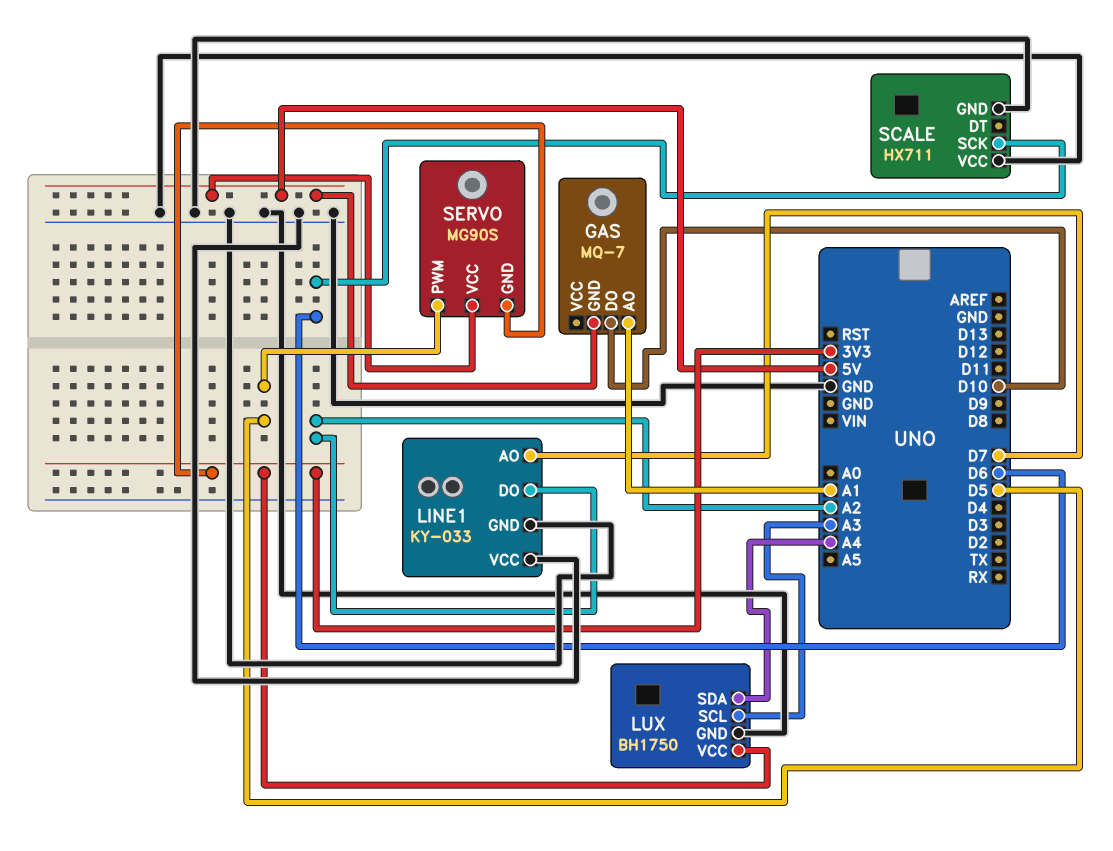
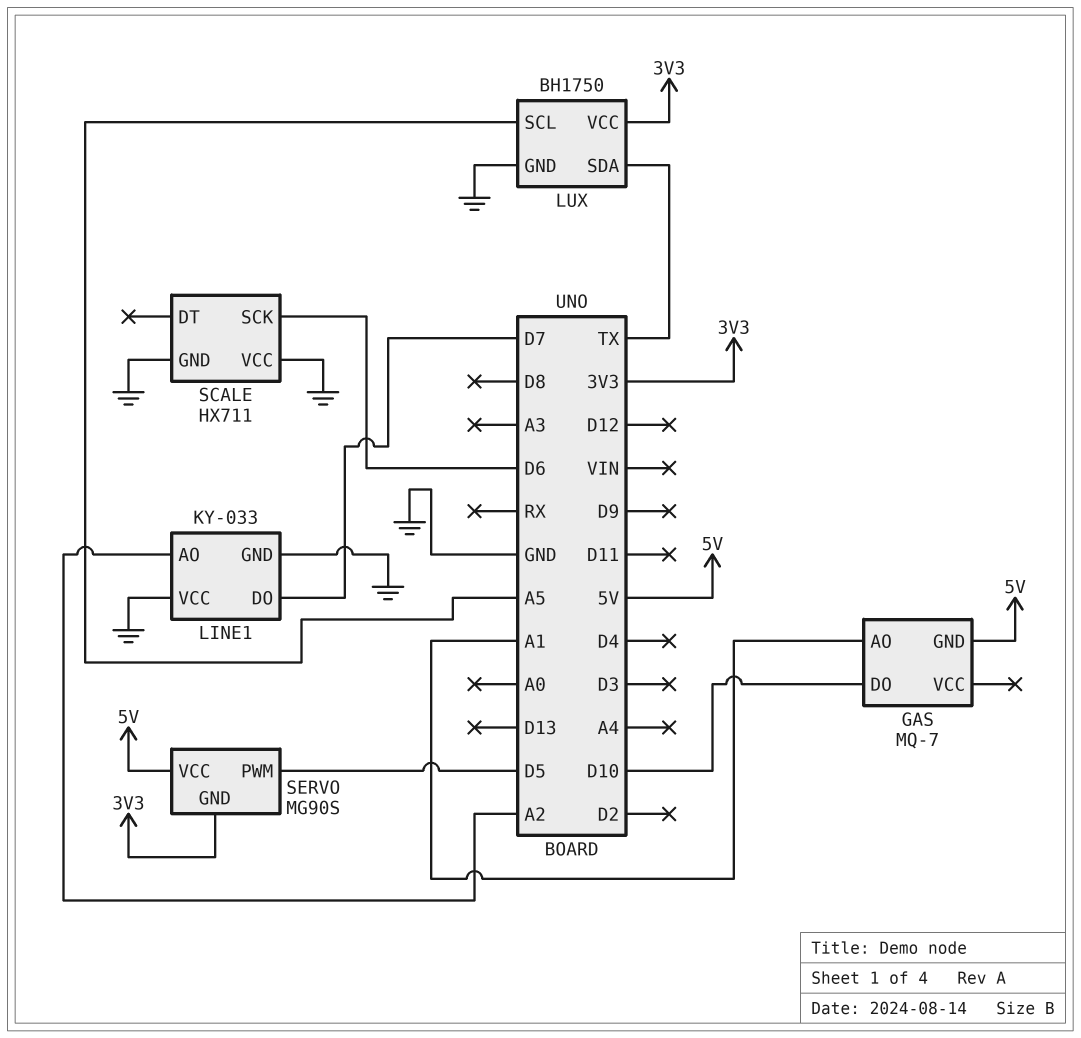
LINE1 pin AO: D7 -> A2
LINE1 pin DO: A2 -> D7
LUX pin SCL: A3 -> A5
LUX pin SDA: A4 -> TX

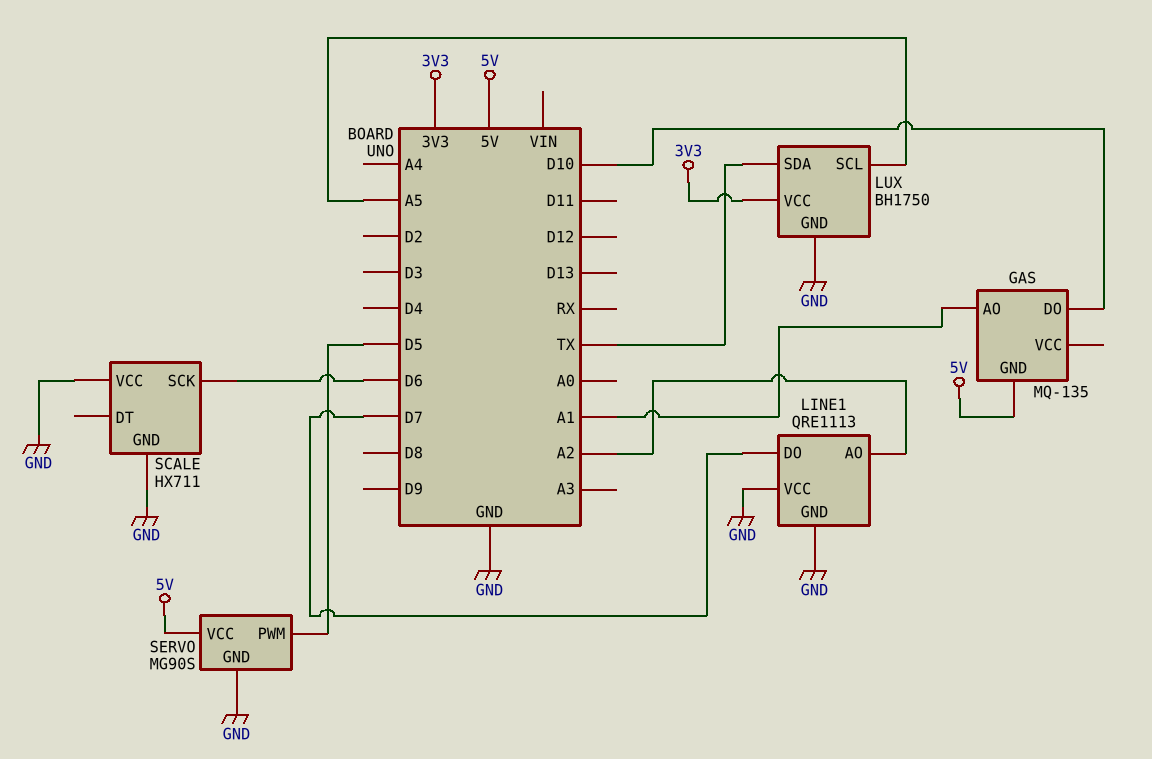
GAS: MQ-7 -> MQ-135
LINE1: KY-033 -> QRE1113
SERVO pin GND: 3V3 -> GND

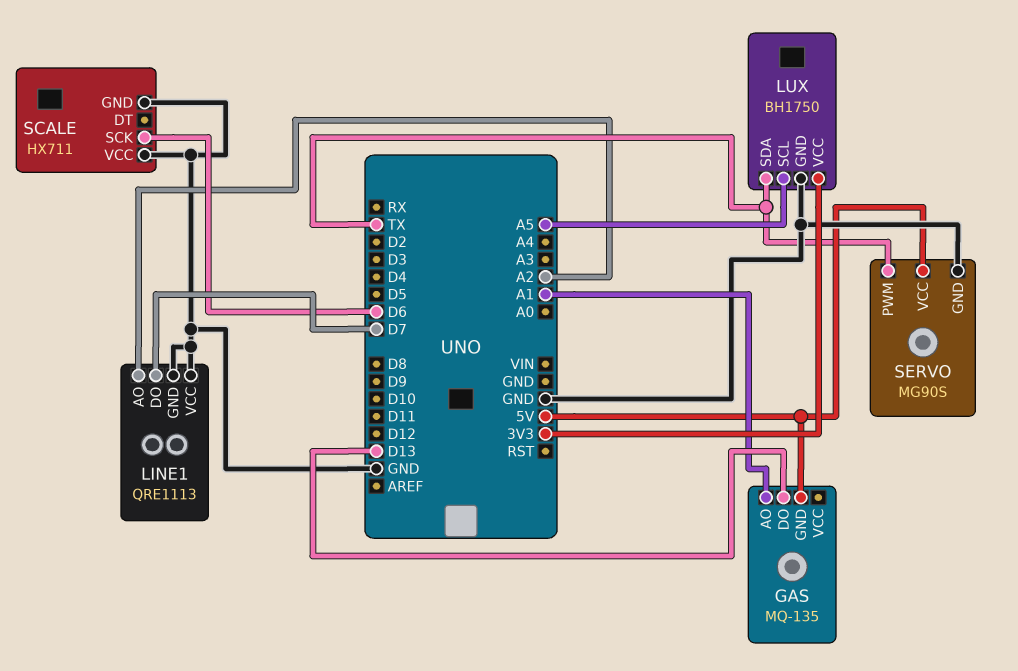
GAS pin DO: D10 -> D13
SERVO pin PWM: D5 -> TX

